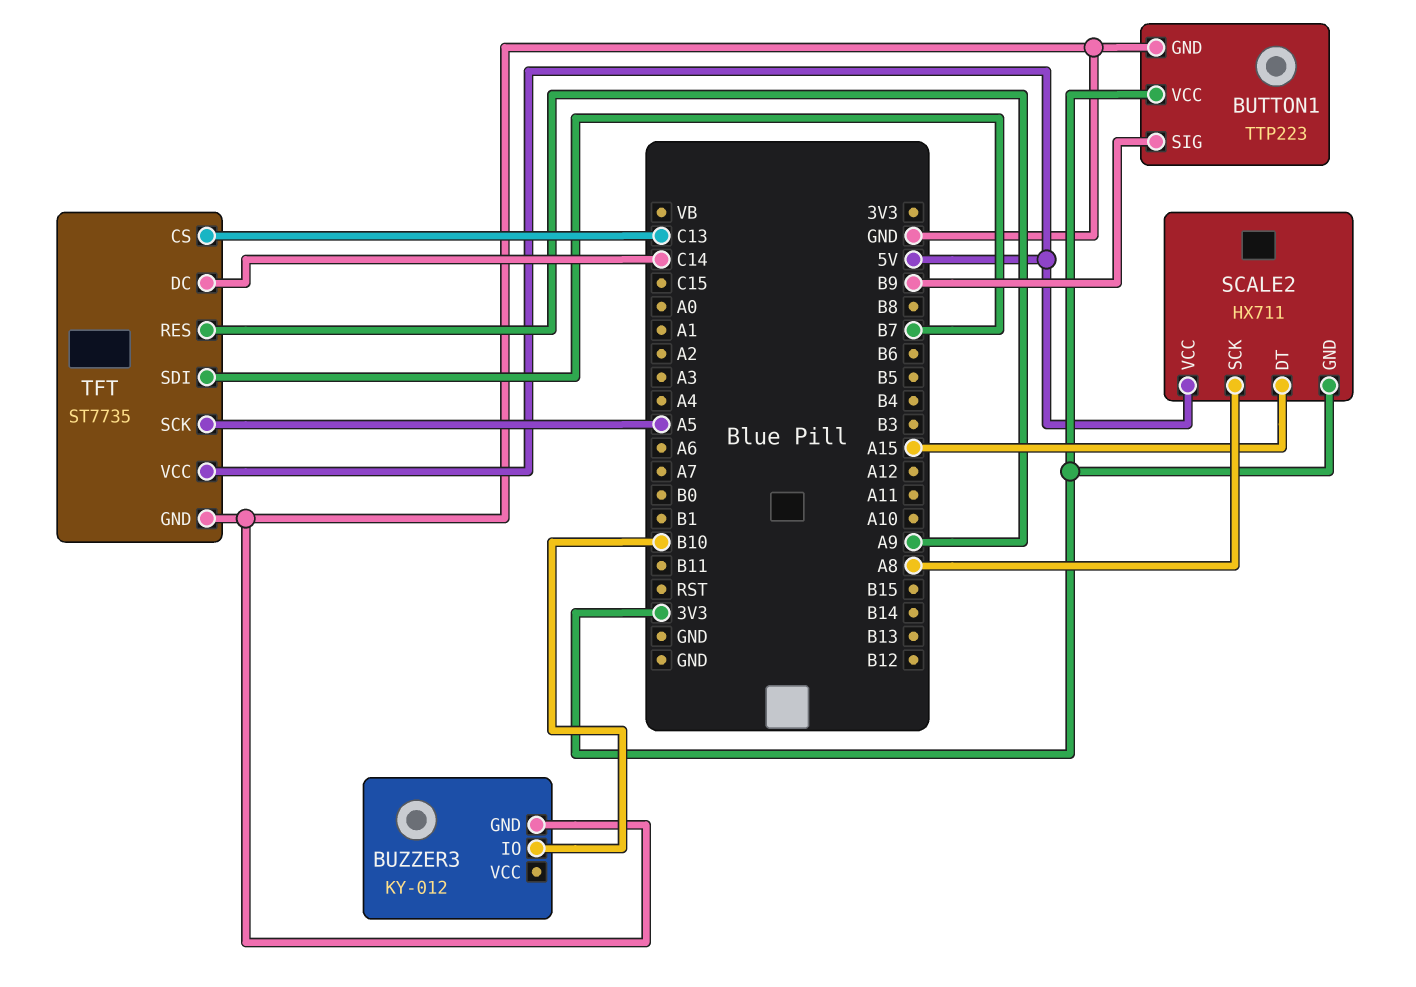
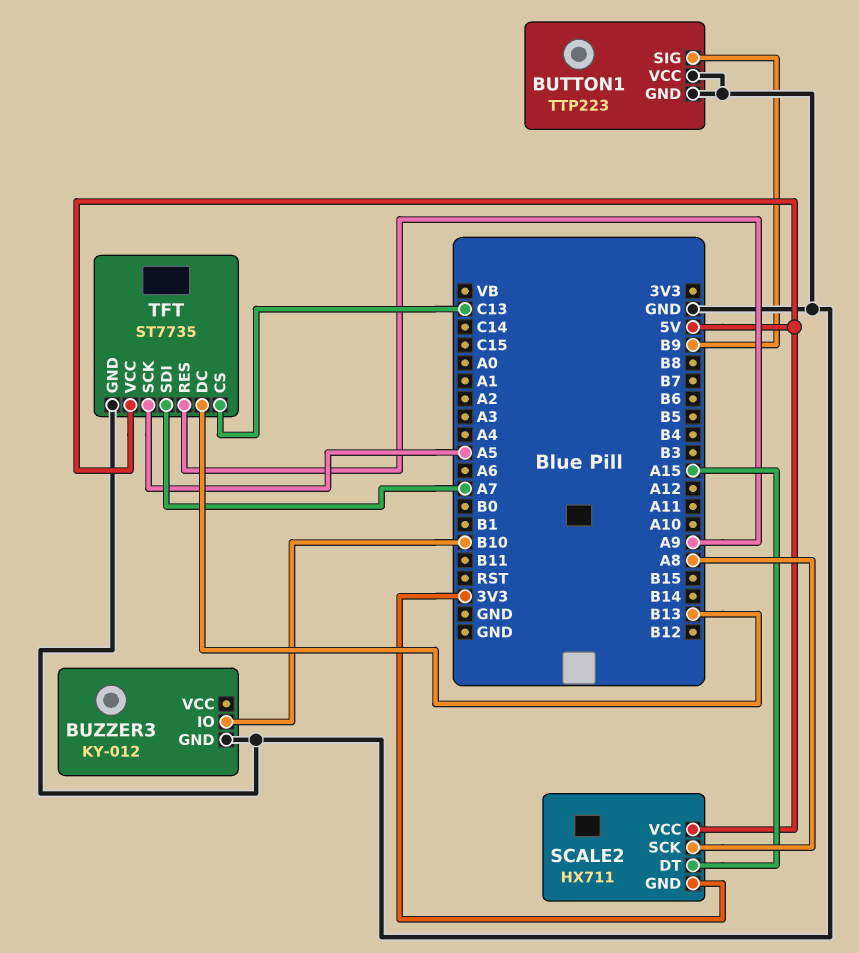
BUTTON1 pin VCC: 3V3 -> GND
TFT pin DC: C14 -> B13
TFT pin SDI: B7 -> A7

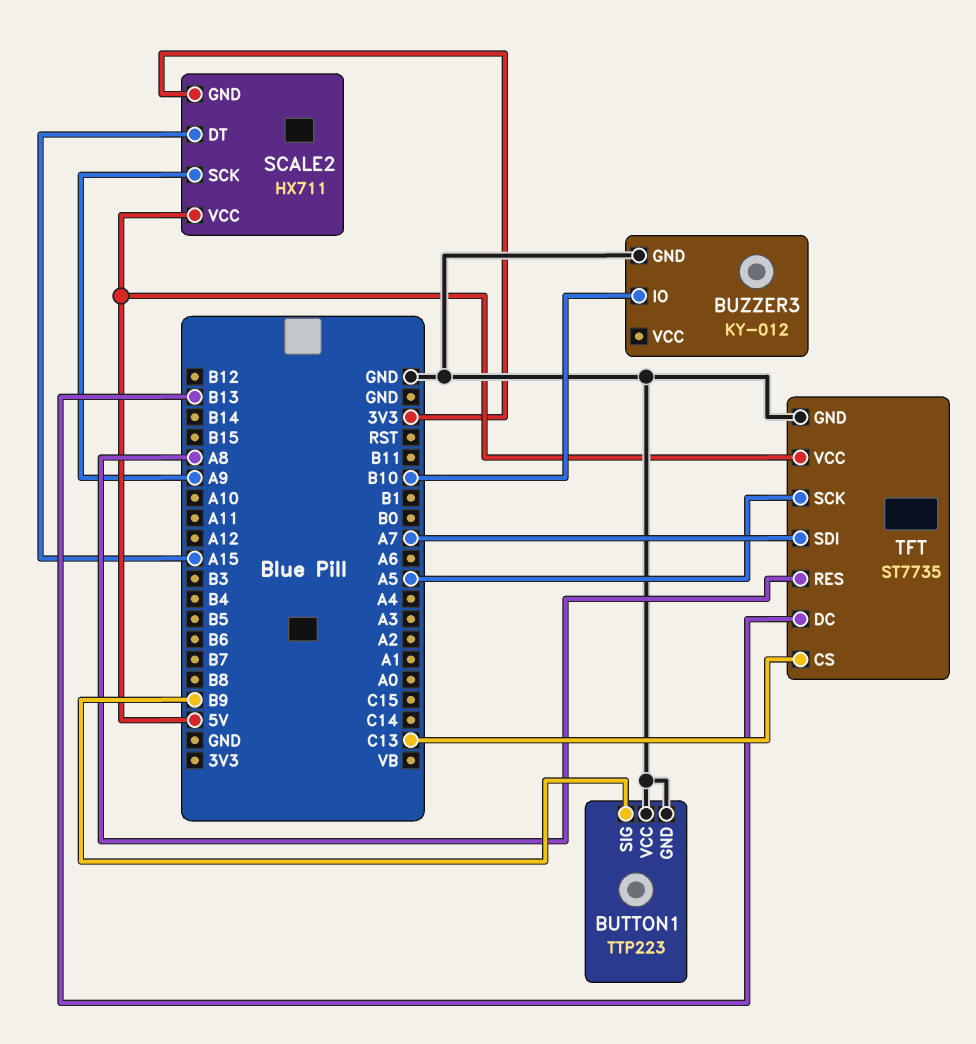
SCALE2 pin SCK: A8 -> A9
TFT pin RES: A9 -> A8

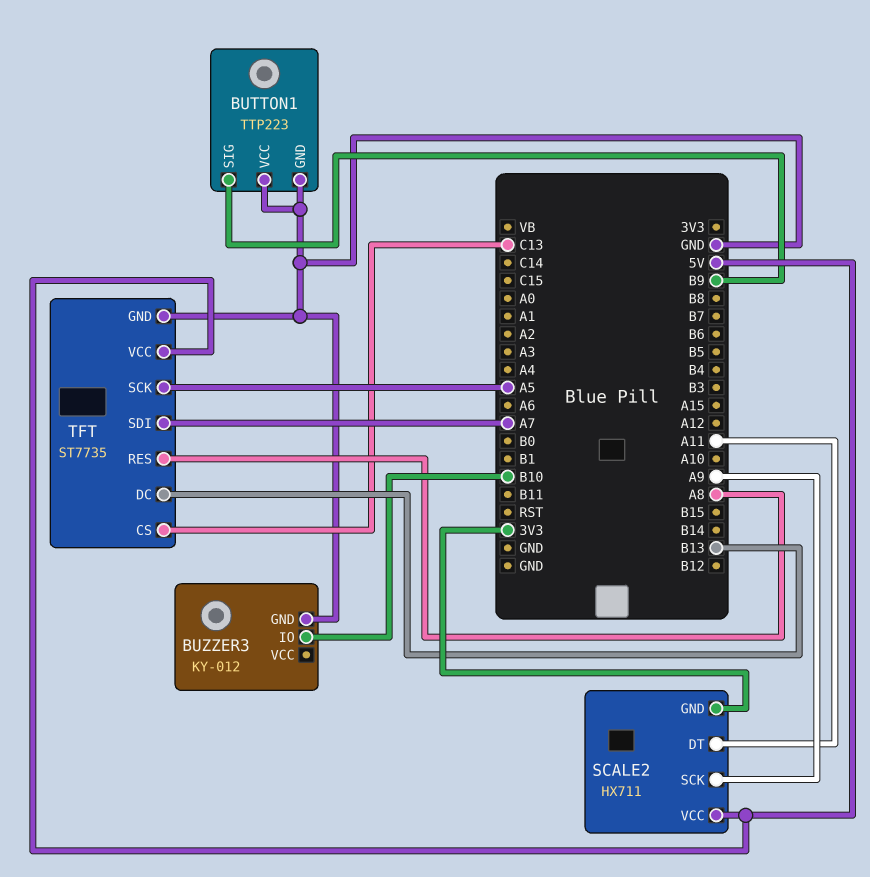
SCALE2 pin DT: A15 -> A11

